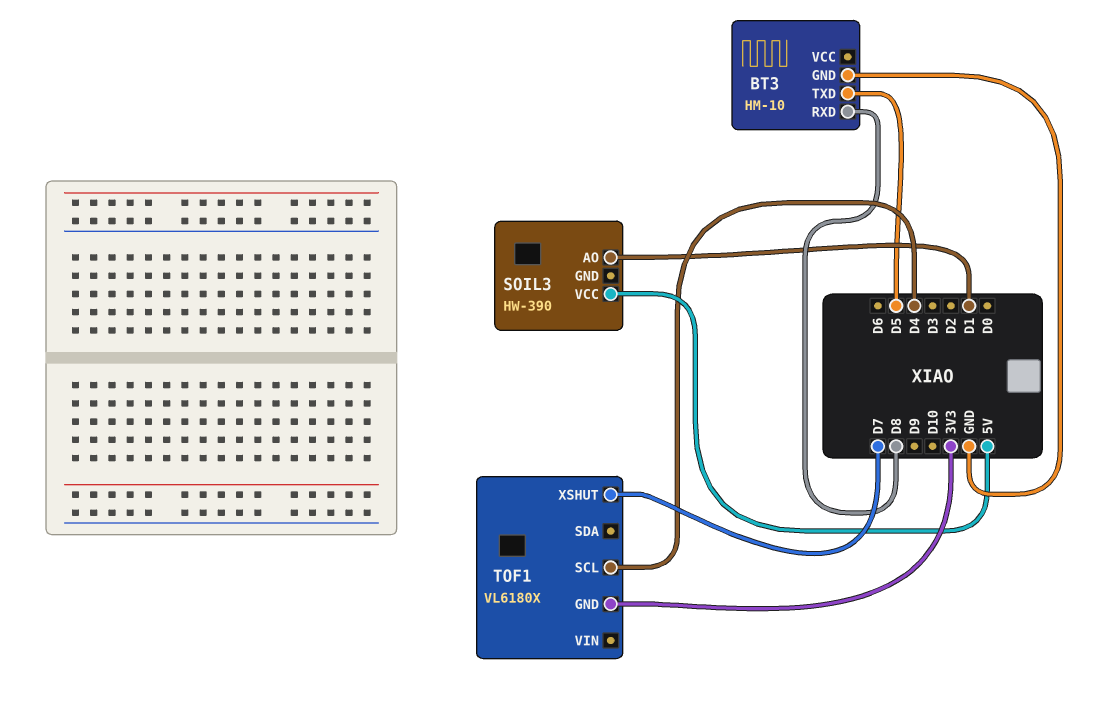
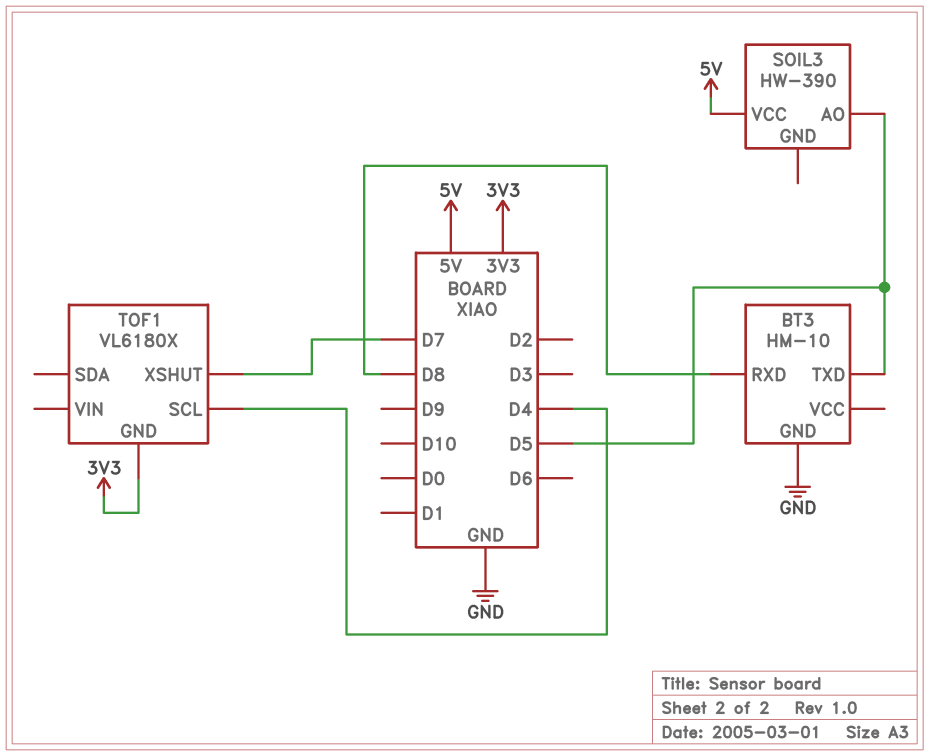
SOIL3 pin AO: D1 -> D5

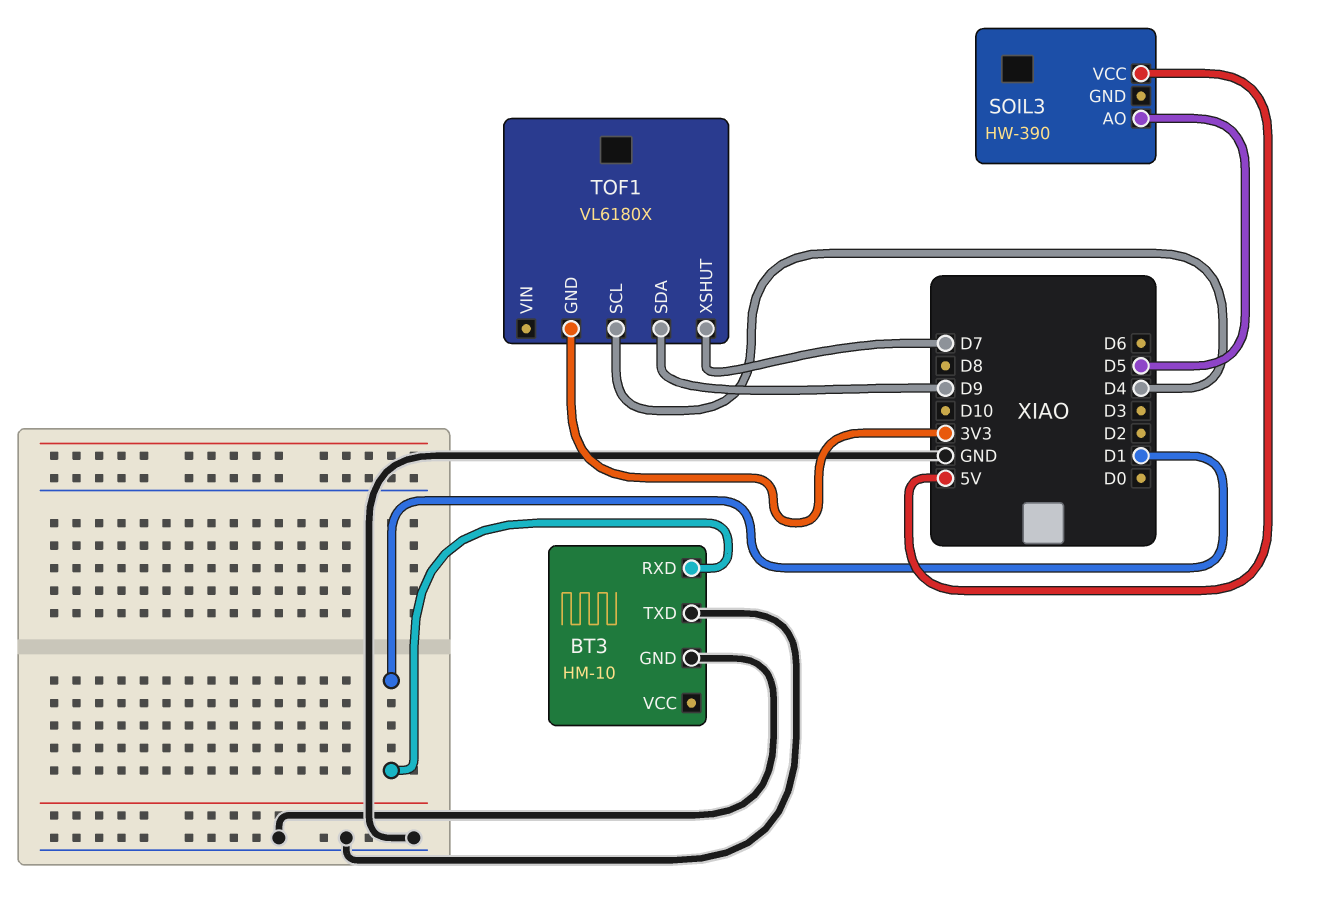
BT3 pin RXD: D8 -> D1
BT3 pin TXD: D5 -> GND
TOF1 pin SDA: none -> D9

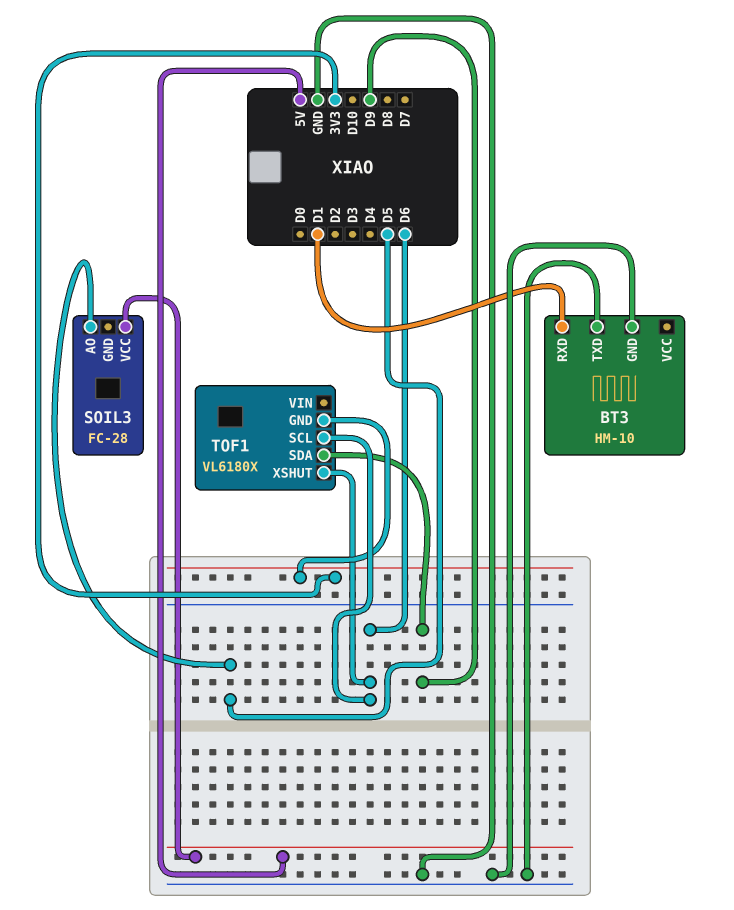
SOIL3: HW-390 -> FC-28
TOF1 pin SCL: D4 -> D6
TOF1 pin XSHUT: D7 -> D6

